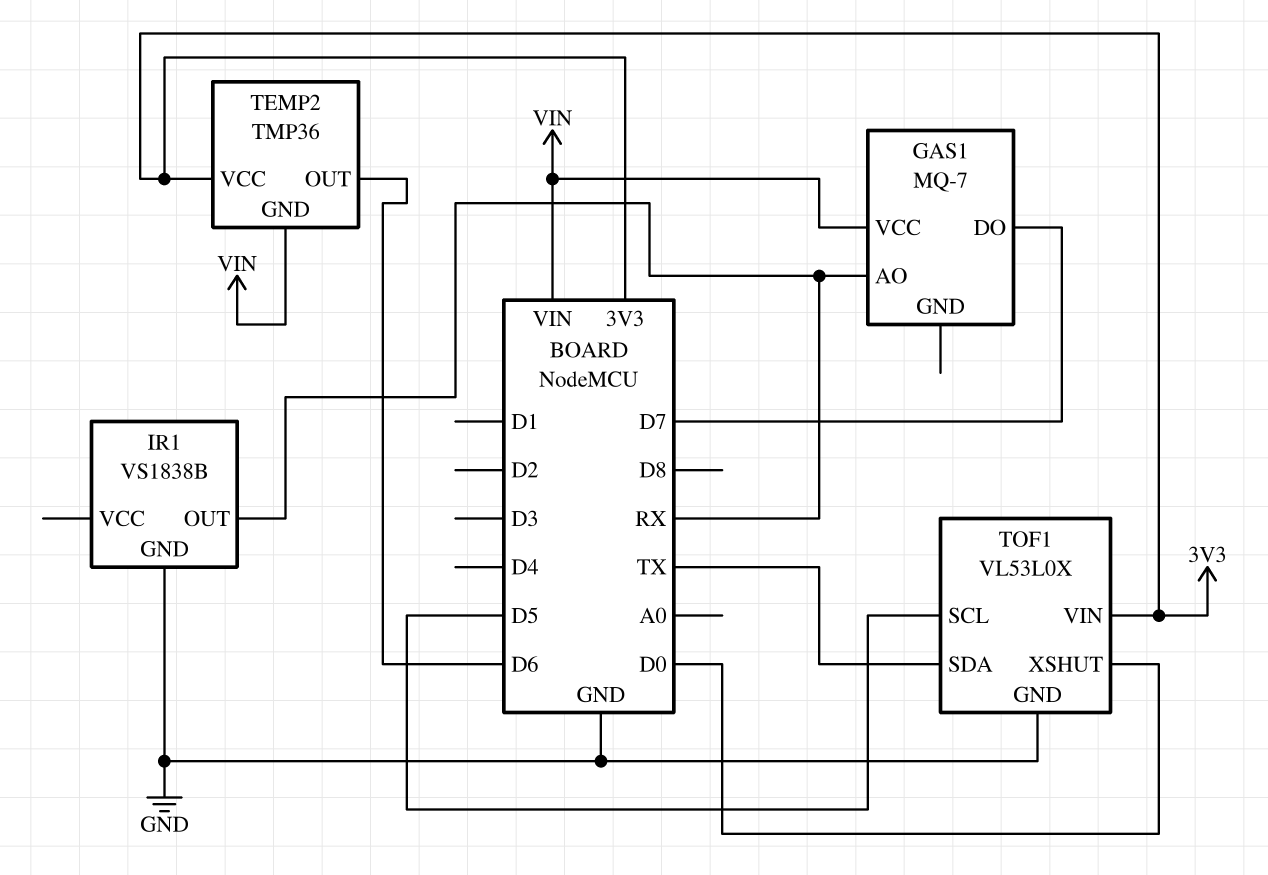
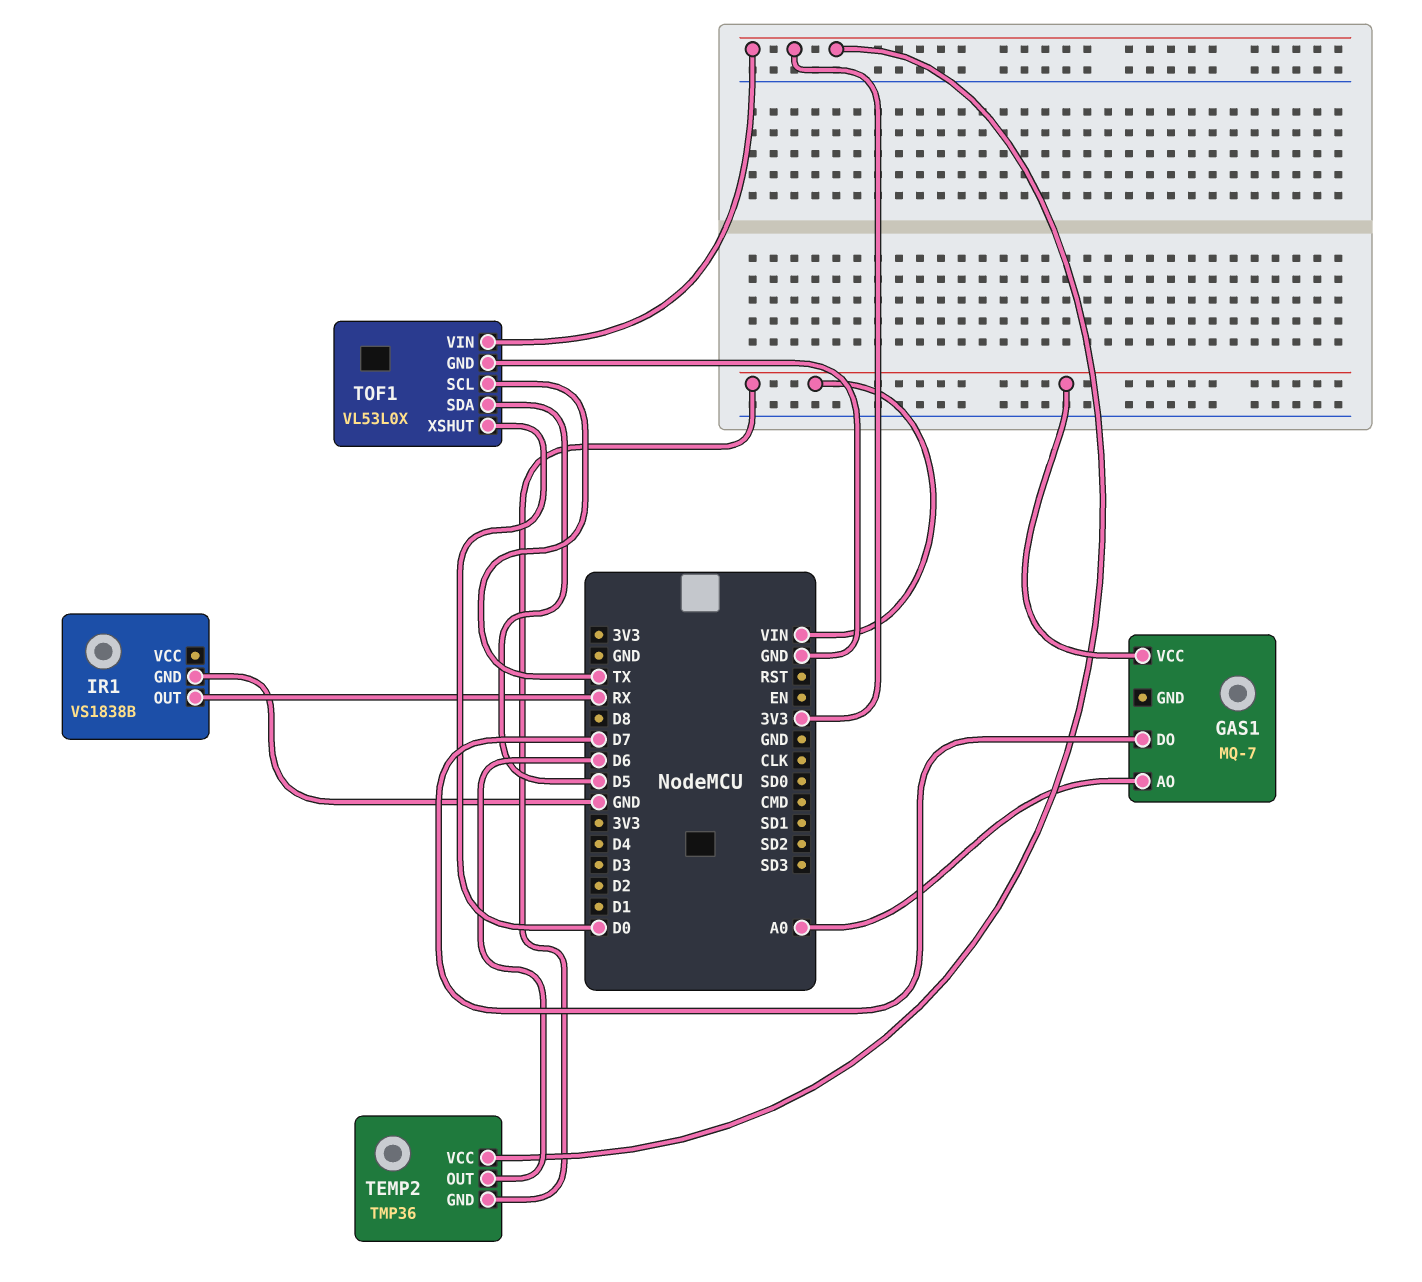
GAS1 pin AO: RX -> A0
TOF1 pin SCL: D5 -> TX
TOF1 pin SDA: TX -> D5

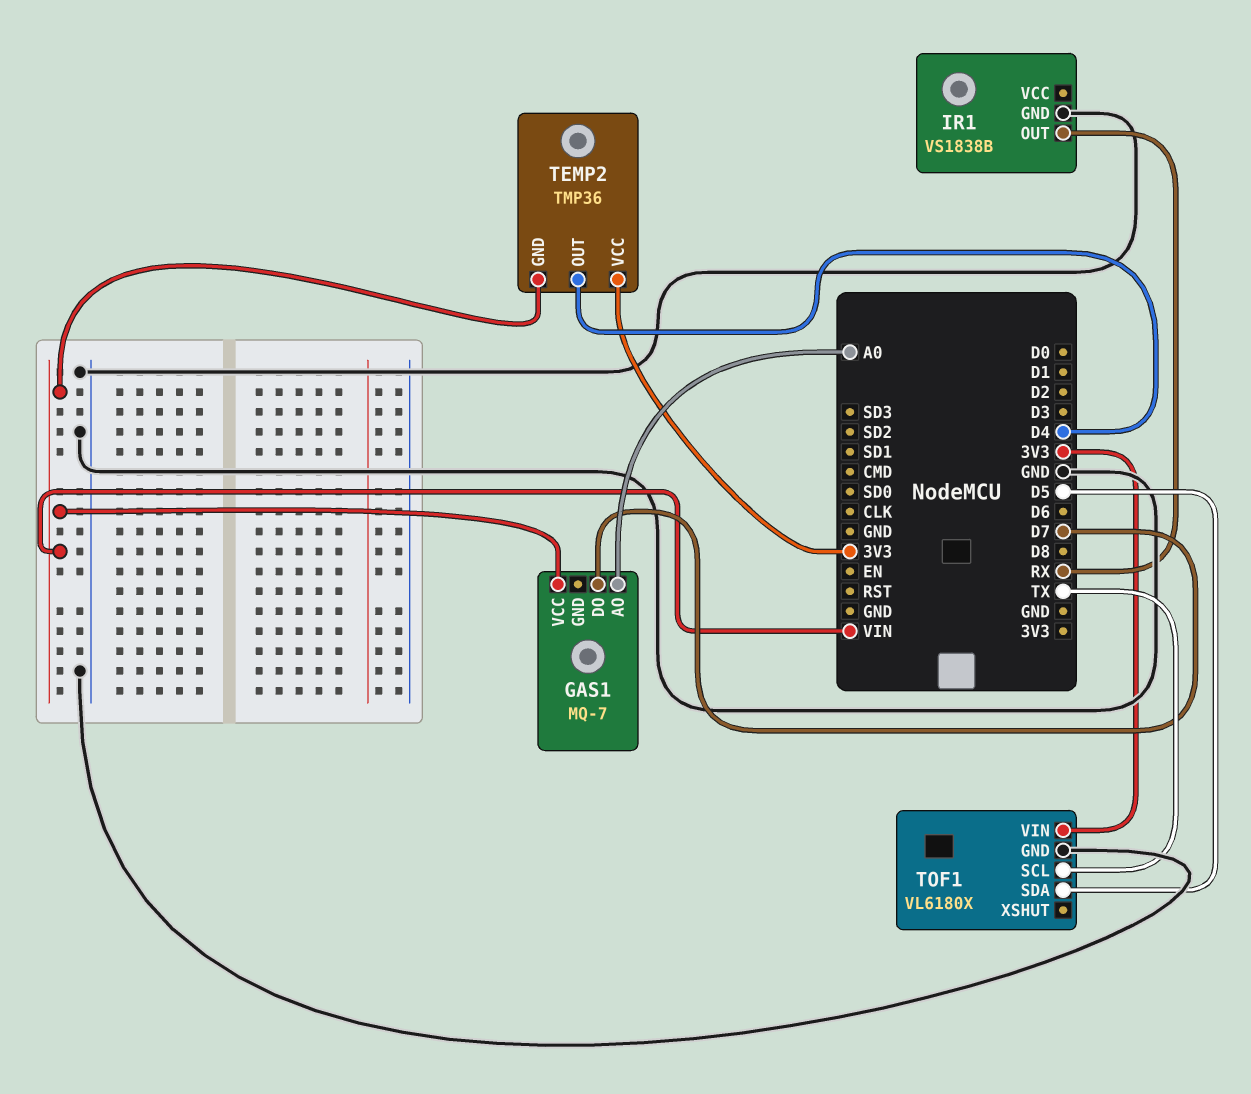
TEMP2 pin OUT: D6 -> D4
TOF1: VL53L0X -> VL6180X
TOF1 pin XSHUT: D0 -> none

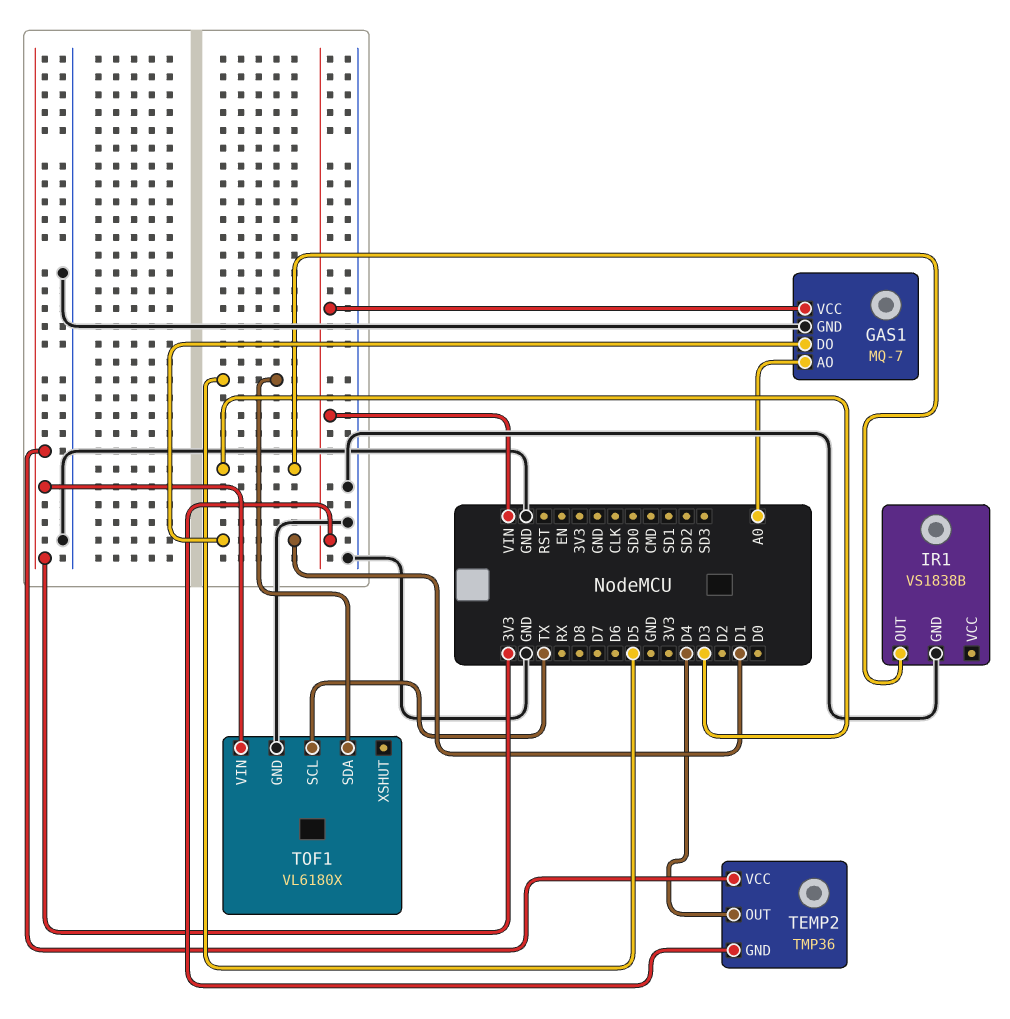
GAS1 pin DO: D7 -> D1
GAS1 pin GND: none -> GND
IR1 pin OUT: RX -> D3

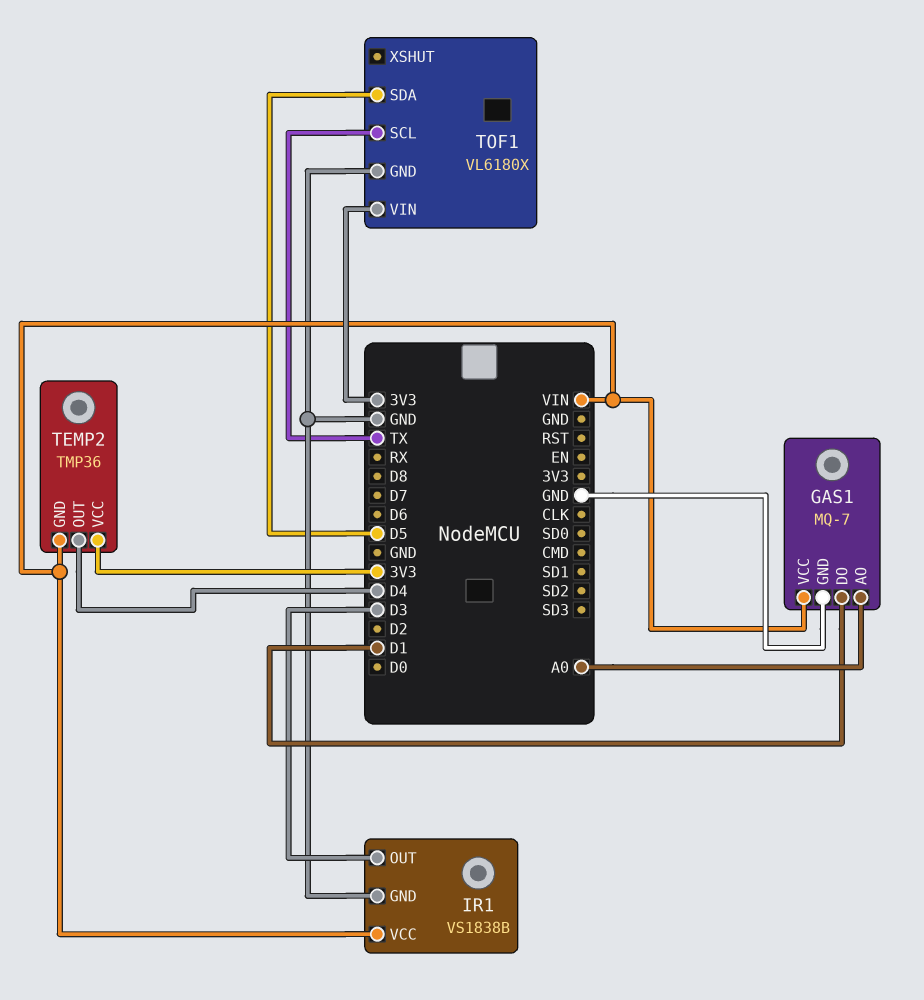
IR1 pin VCC: none -> VIN

